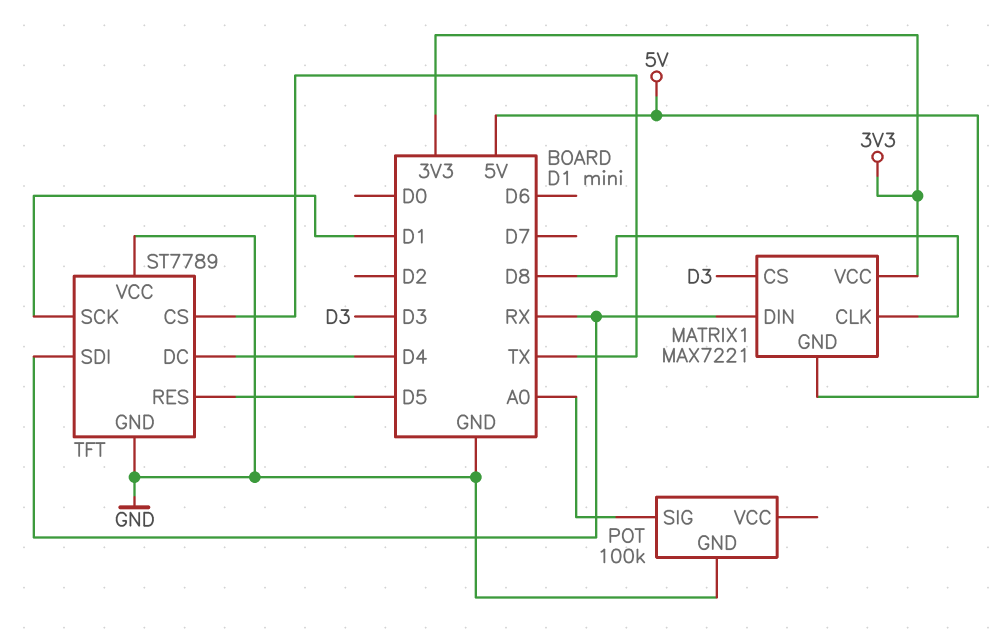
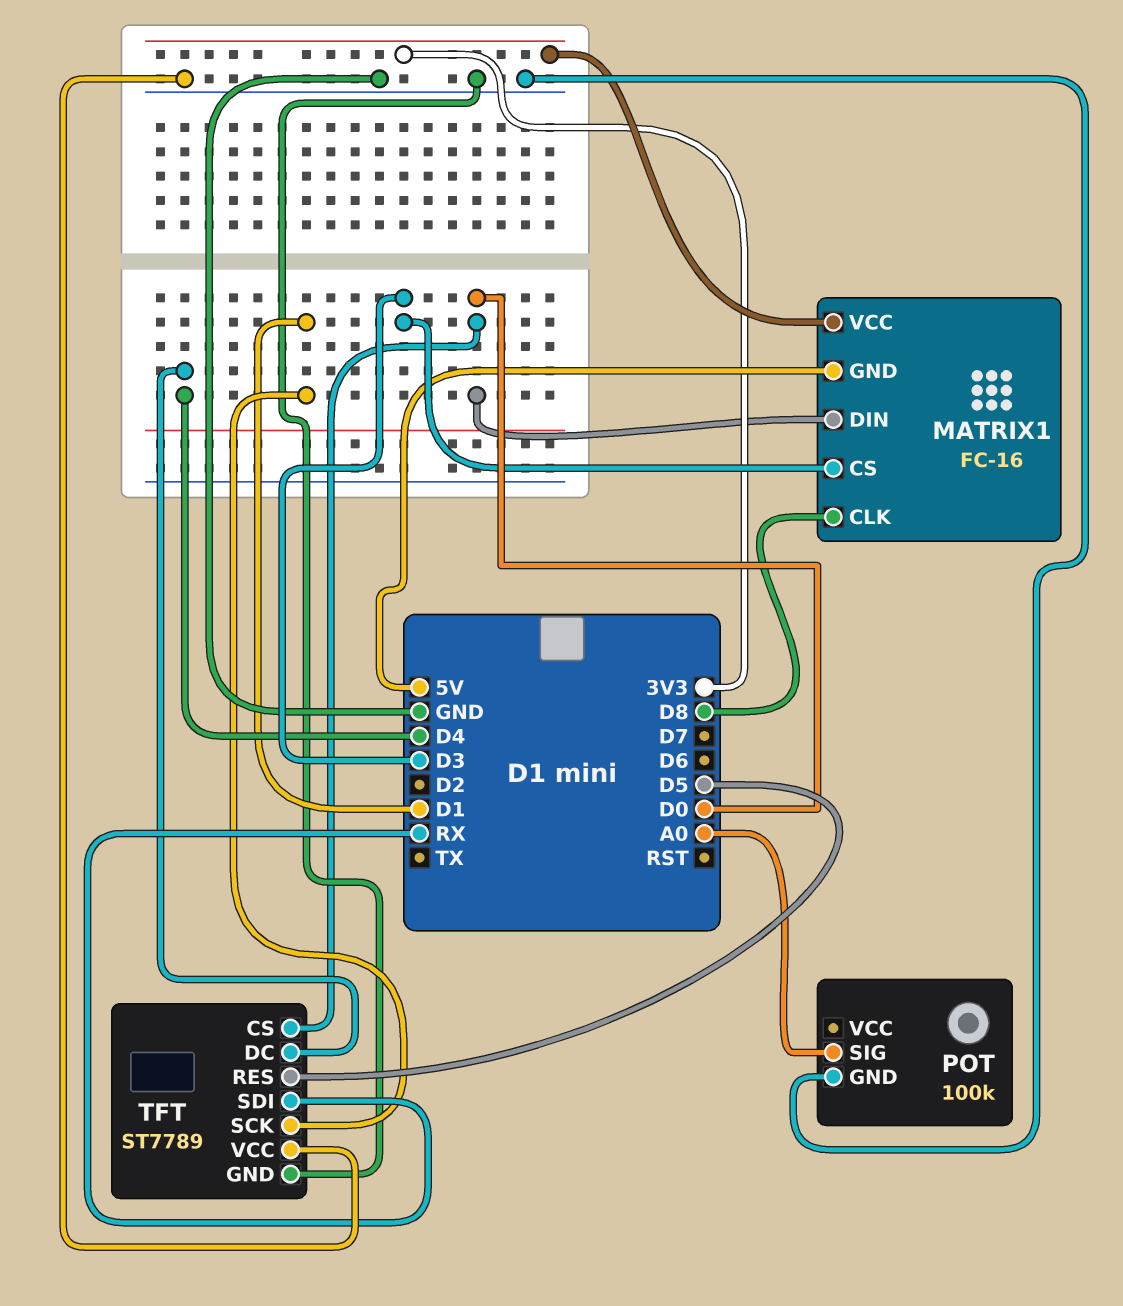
MATRIX1: MAX7221 -> FC-16
MATRIX1 pin DIN: RX -> D0
TFT pin CS: TX -> D0

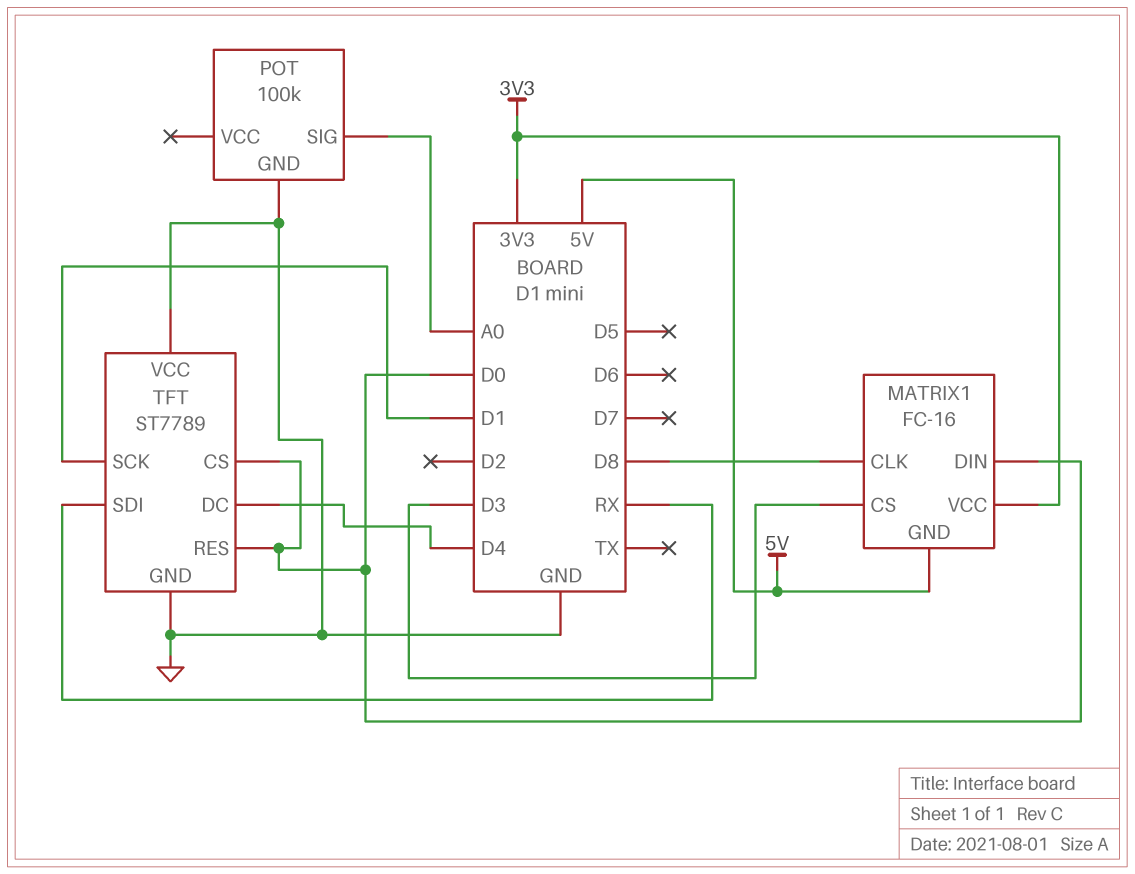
TFT pin RES: D5 -> D0

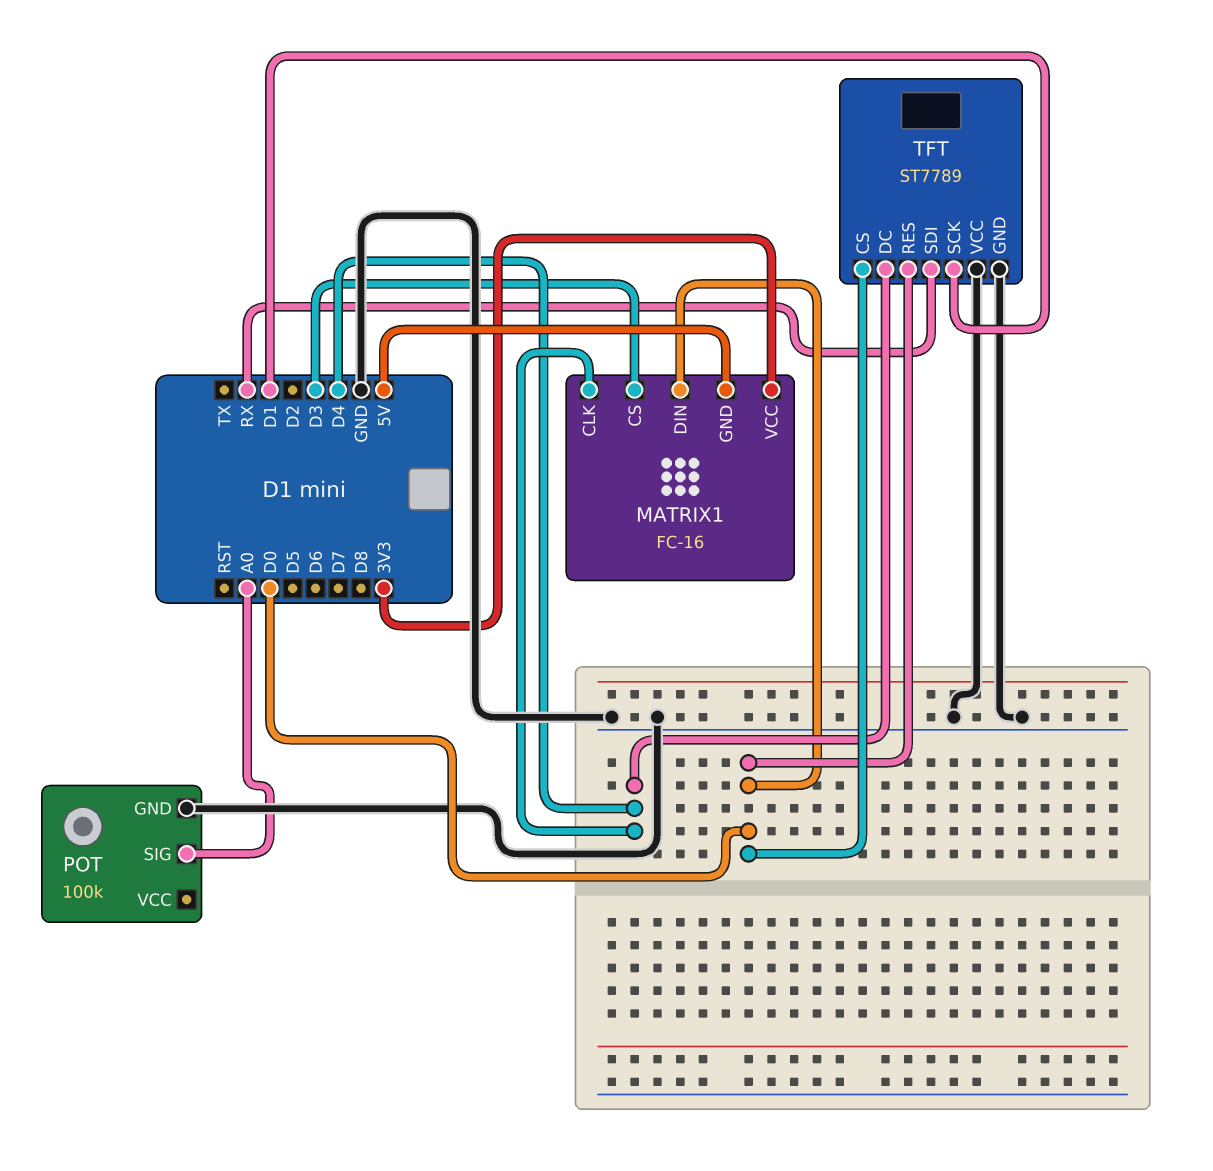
MATRIX1 pin CLK: D8 -> D4

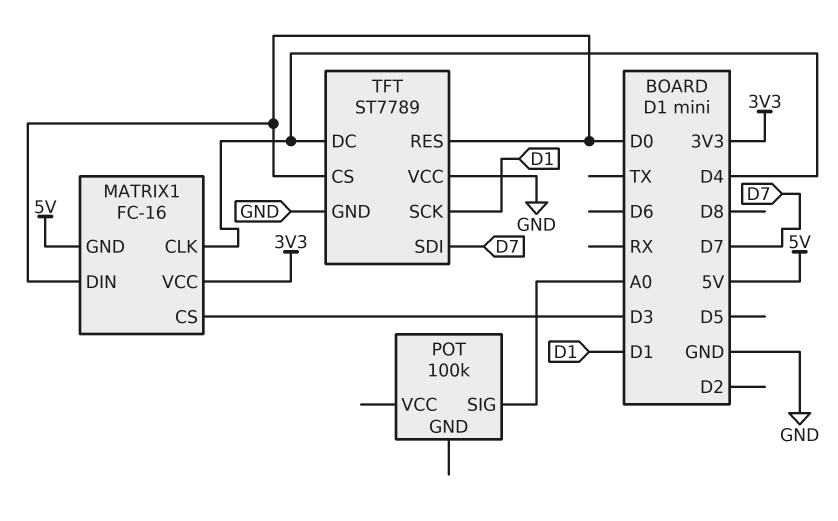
POT pin GND: GND -> none
TFT pin SDI: RX -> D7

